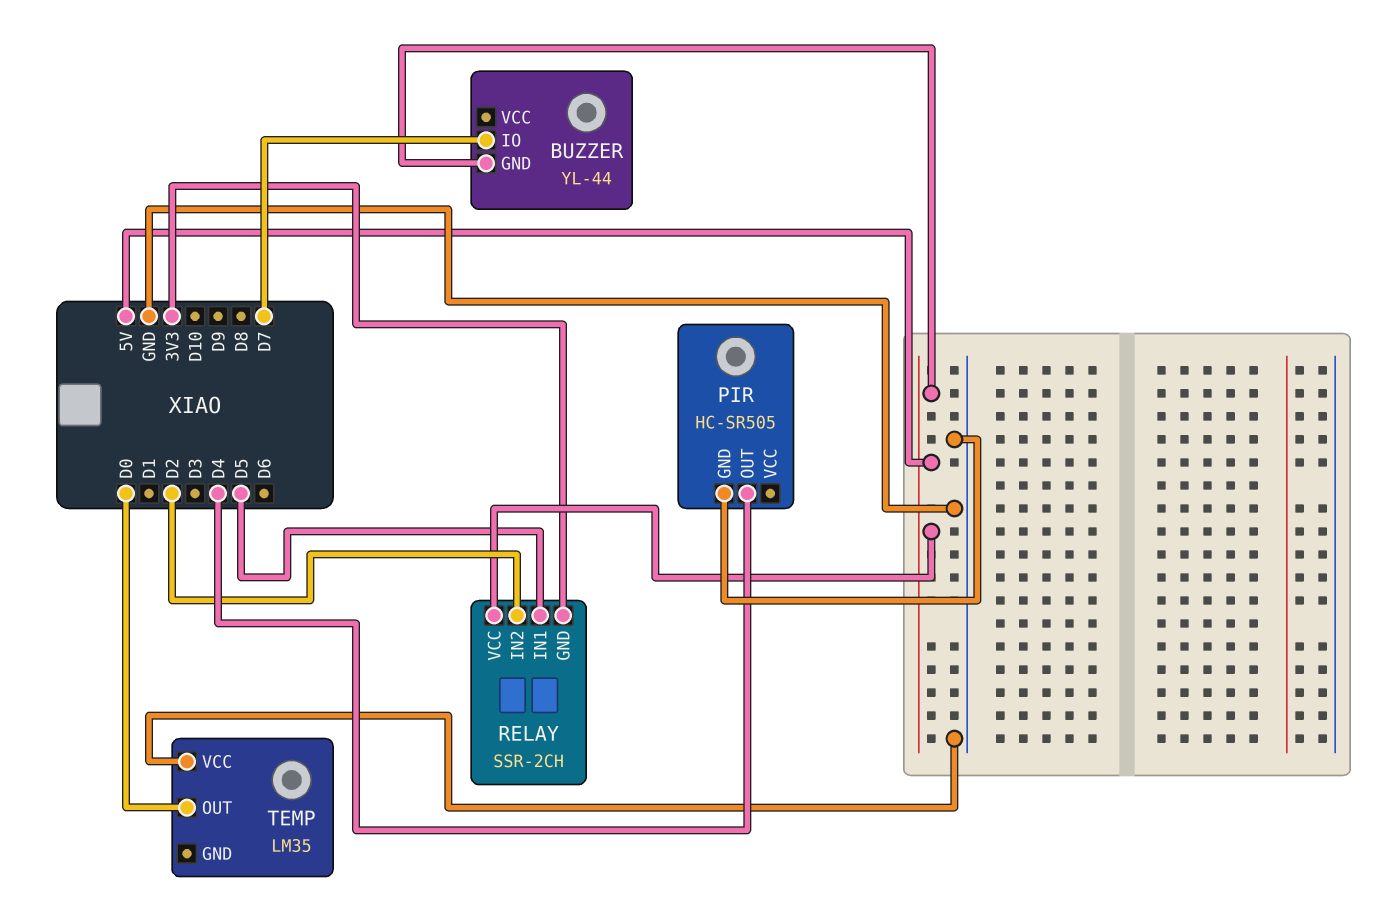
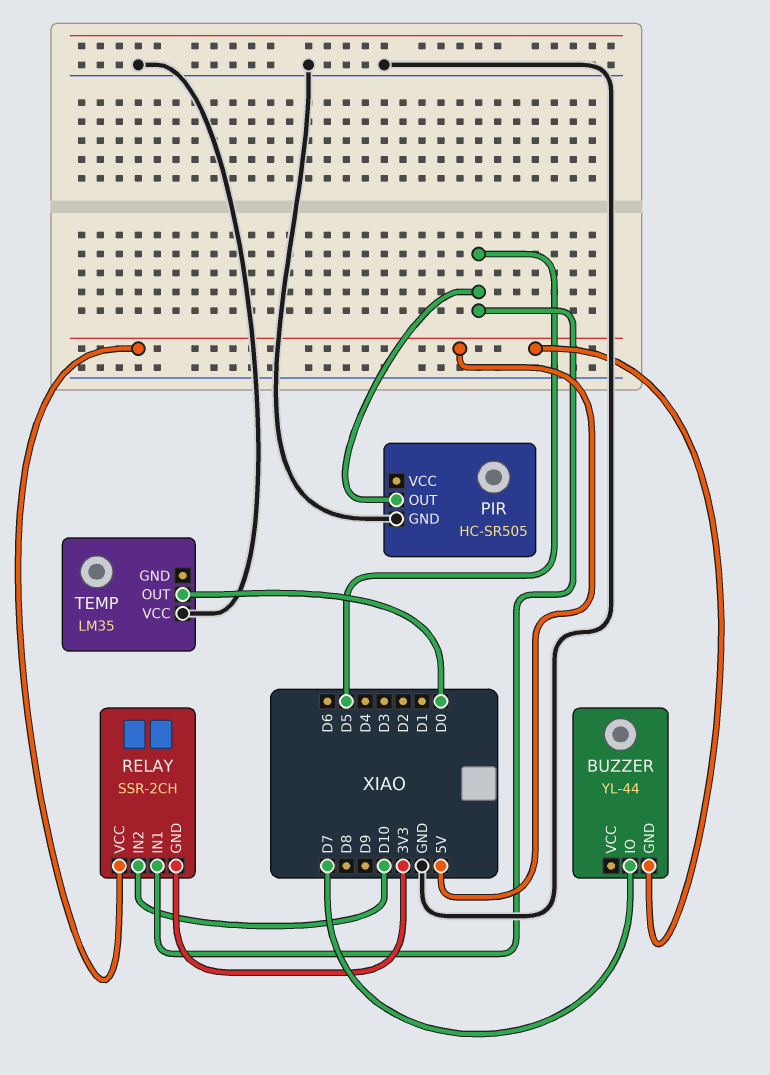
PIR pin OUT: D4 -> D5
RELAY pin IN2: D2 -> D10

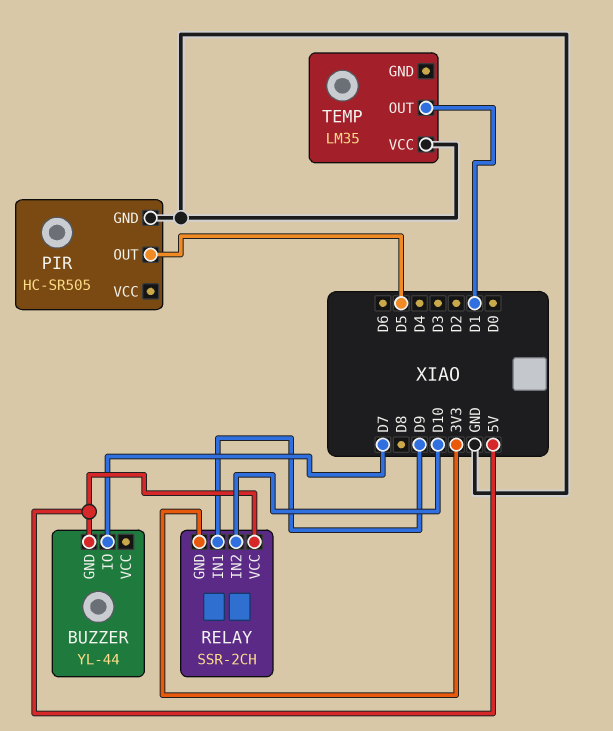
RELAY pin IN1: D5 -> D9
TEMP pin OUT: D0 -> D1

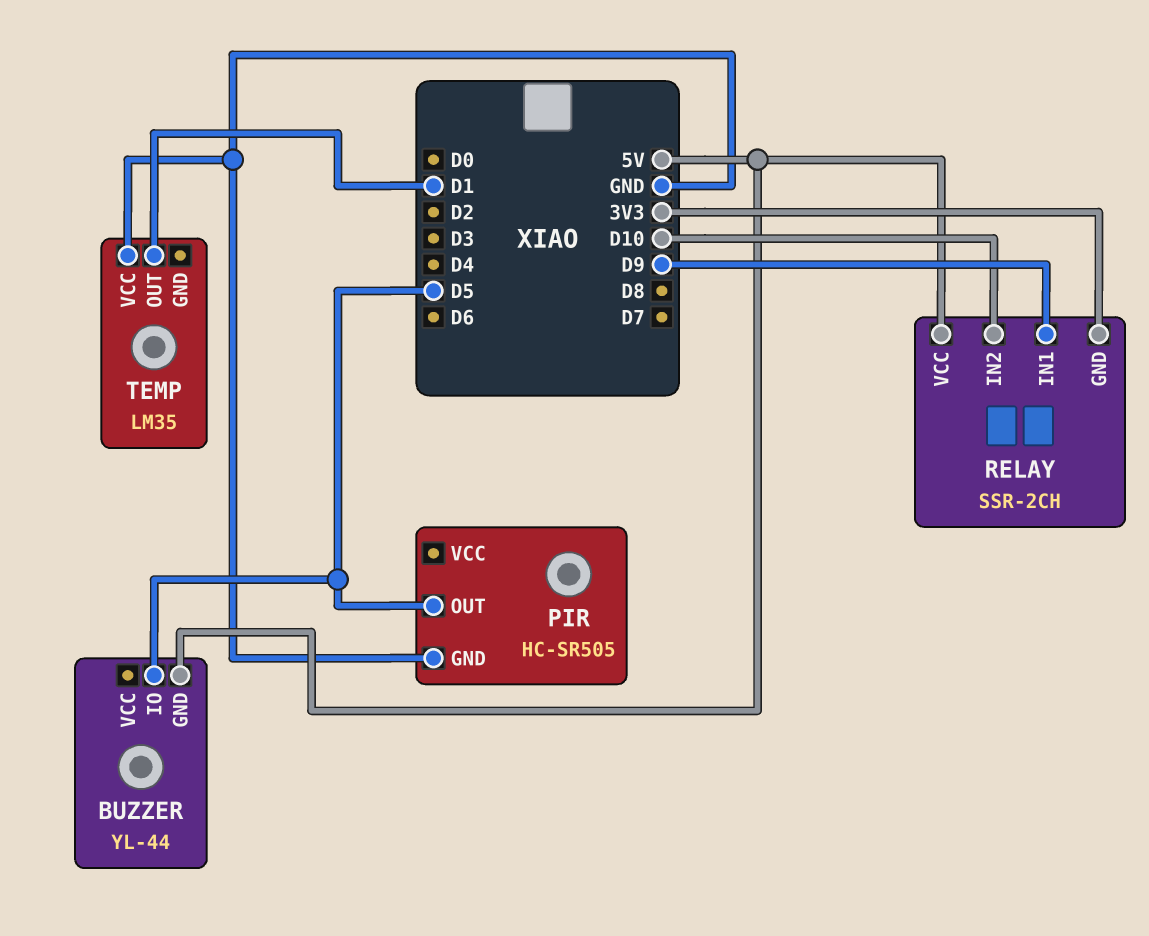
BUZZER pin IO: D7 -> D5

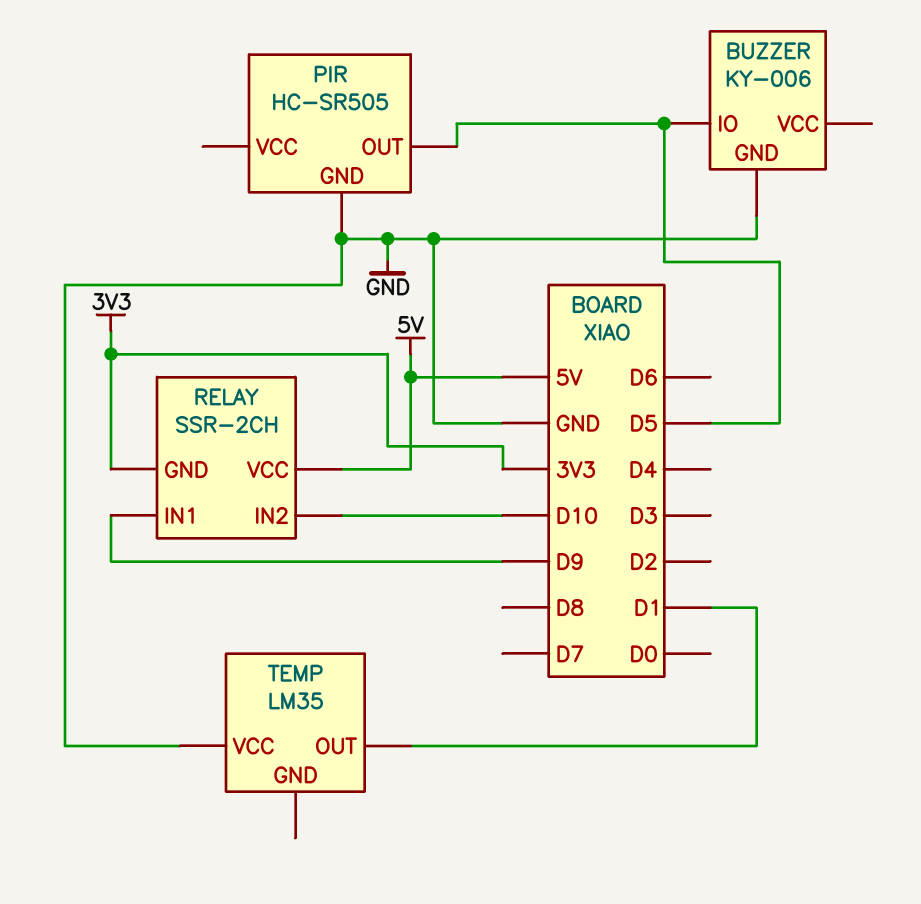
BUZZER: YL-44 -> KY-006
BUZZER pin GND: 5V -> GND

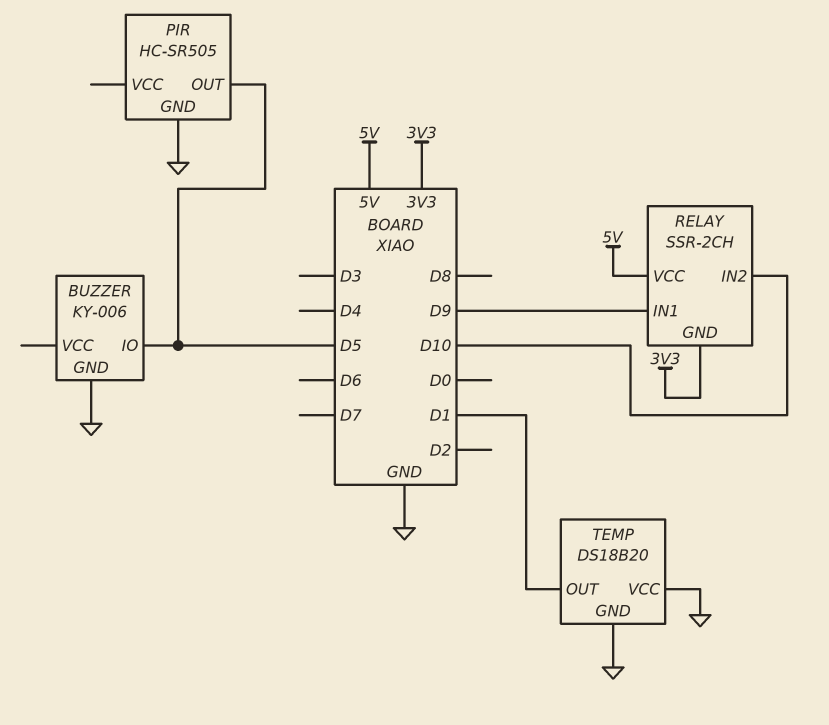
TEMP: LM35 -> DS18B20
TEMP pin GND: none -> GND

